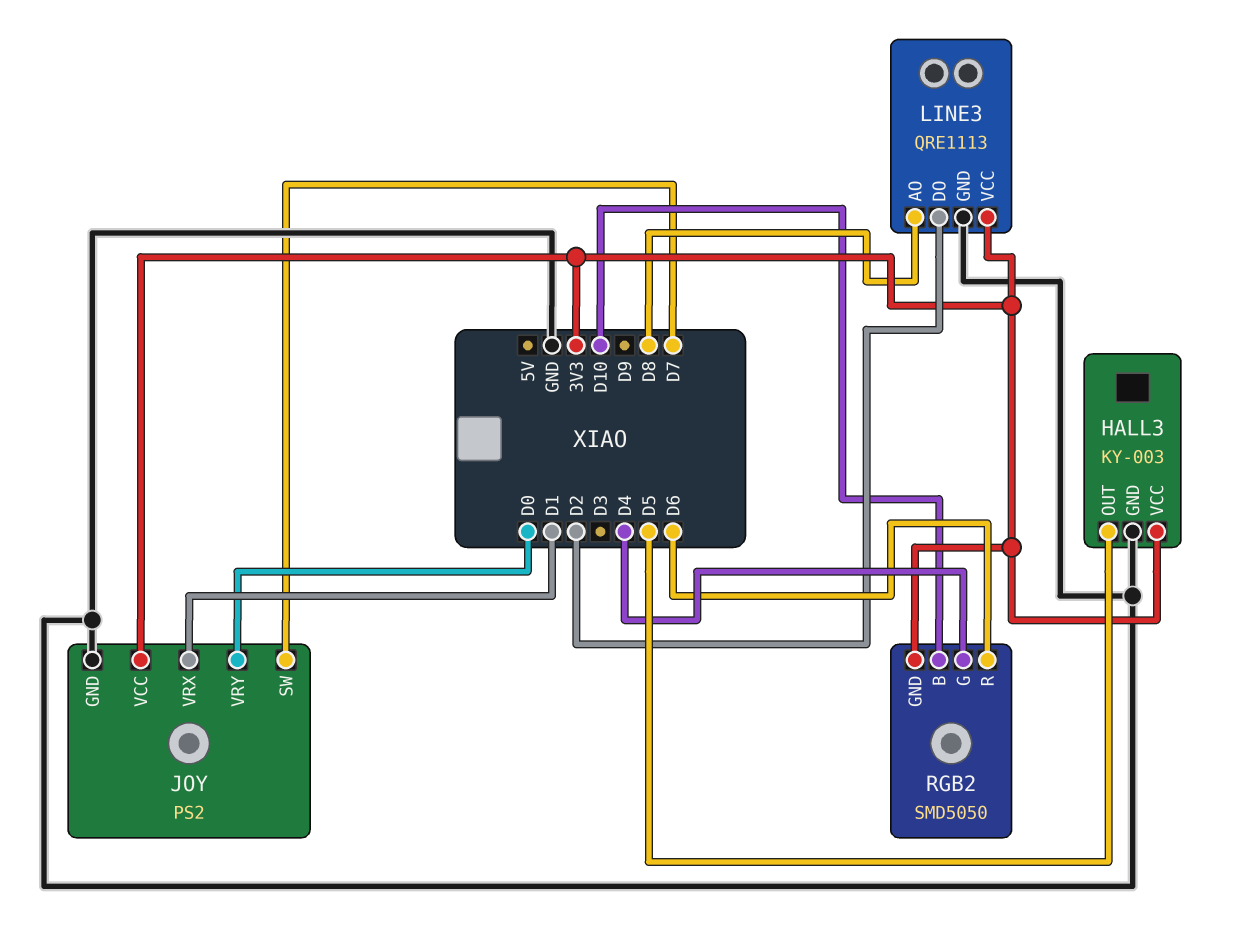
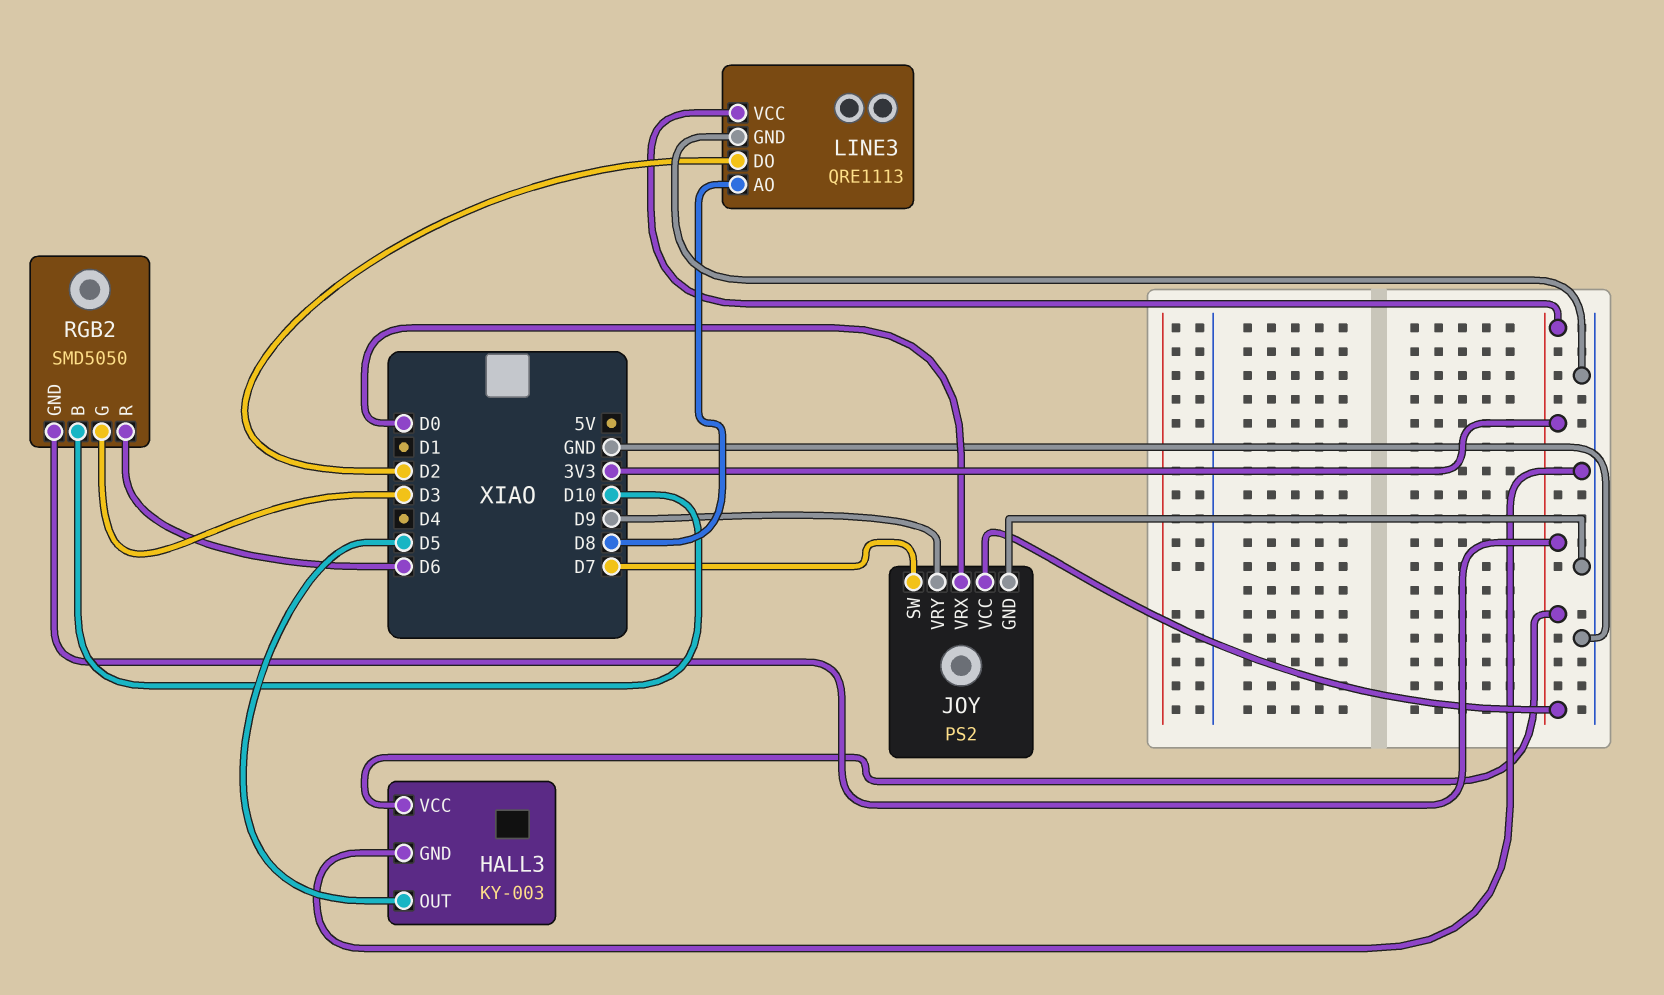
JOY pin VRX: D1 -> D0
JOY pin VRY: D0 -> D9
RGB2 pin G: D4 -> D3

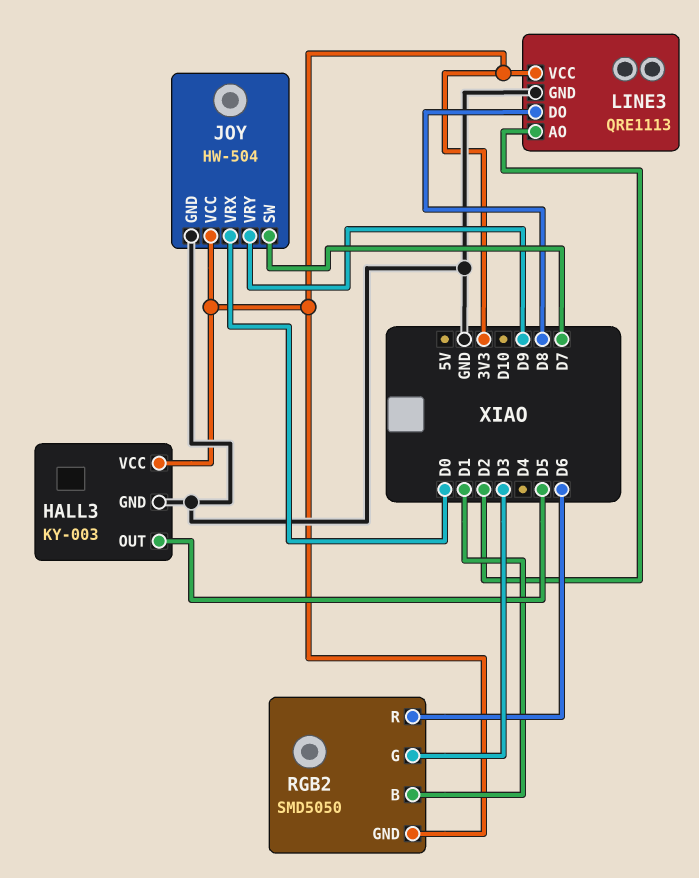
JOY: PS2 -> HW-504
LINE3 pin AO: D8 -> D2
LINE3 pin DO: D2 -> D8
RGB2 pin B: D10 -> D1

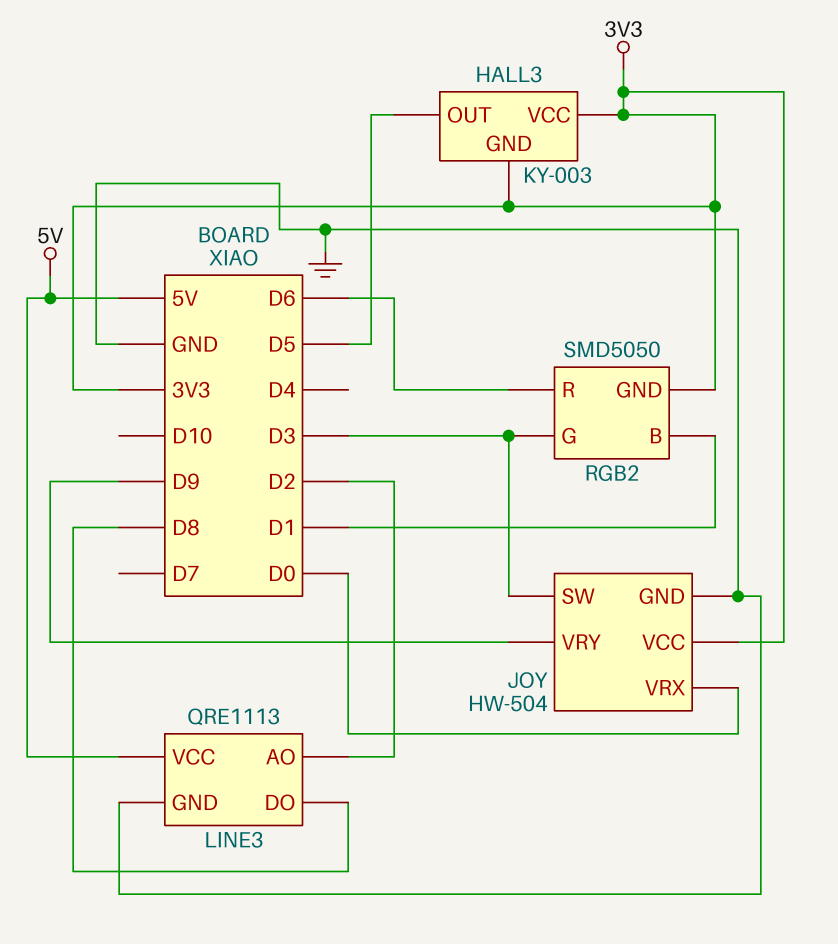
HALL3 pin GND: GND -> 3V3
JOY pin SW: D7 -> D3
LINE3 pin VCC: 3V3 -> 5V

